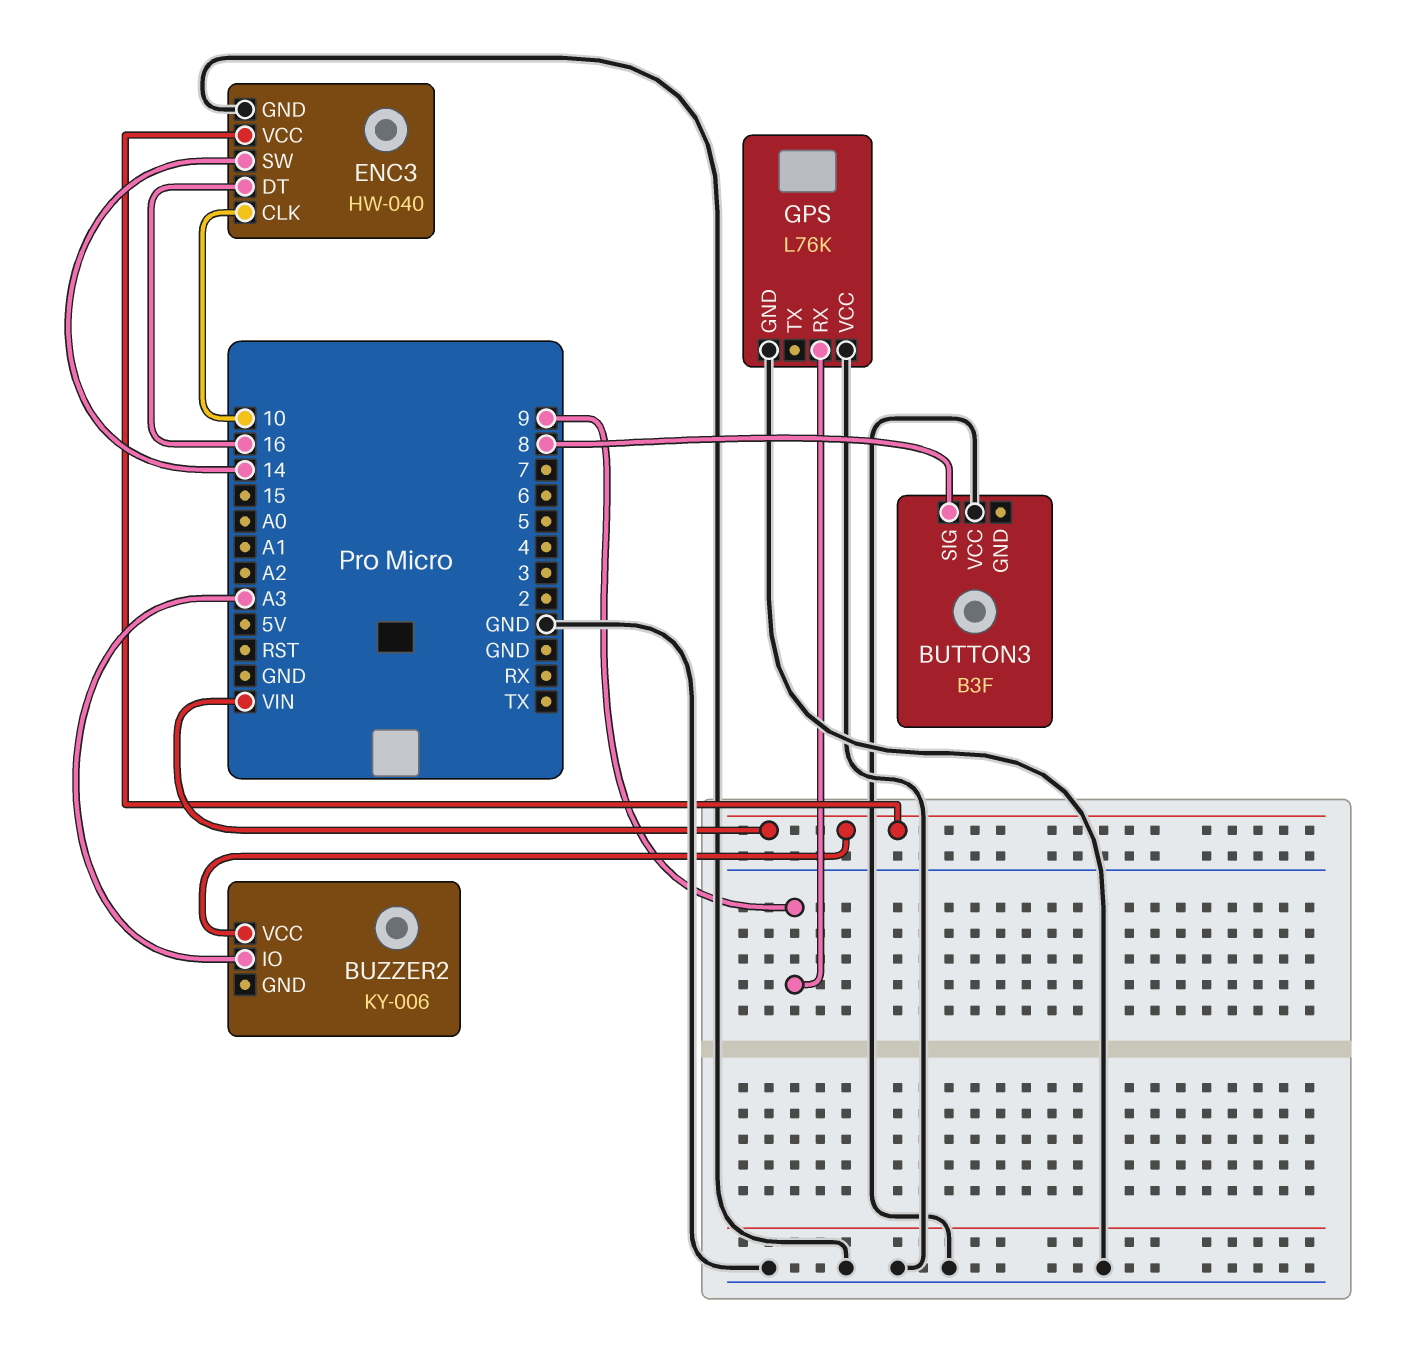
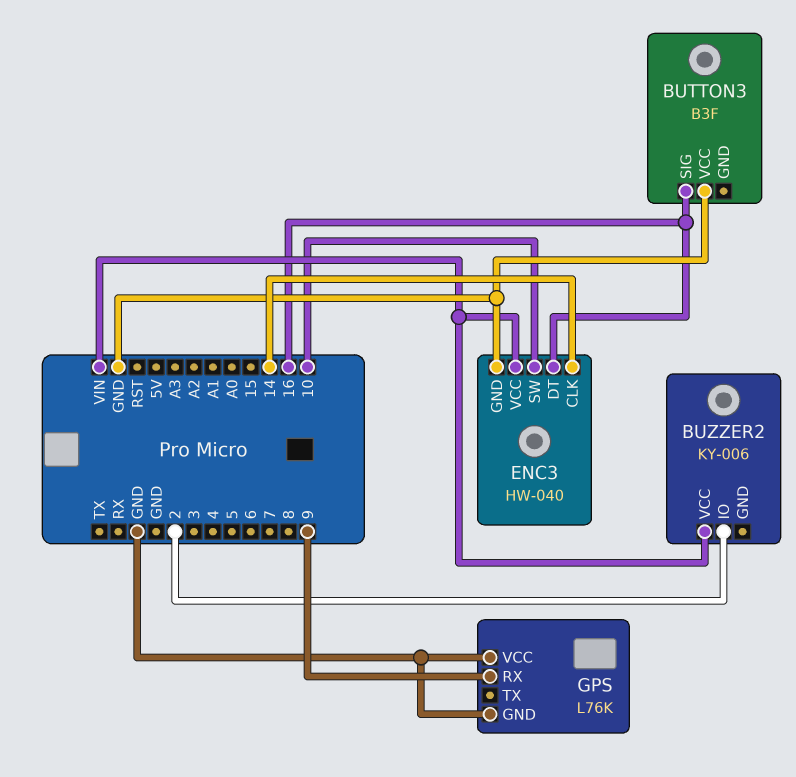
BUTTON3 pin SIG: 8 -> 16
BUZZER2 pin IO: A3 -> 2
ENC3 pin CLK: 10 -> 14
ENC3 pin SW: 14 -> 10

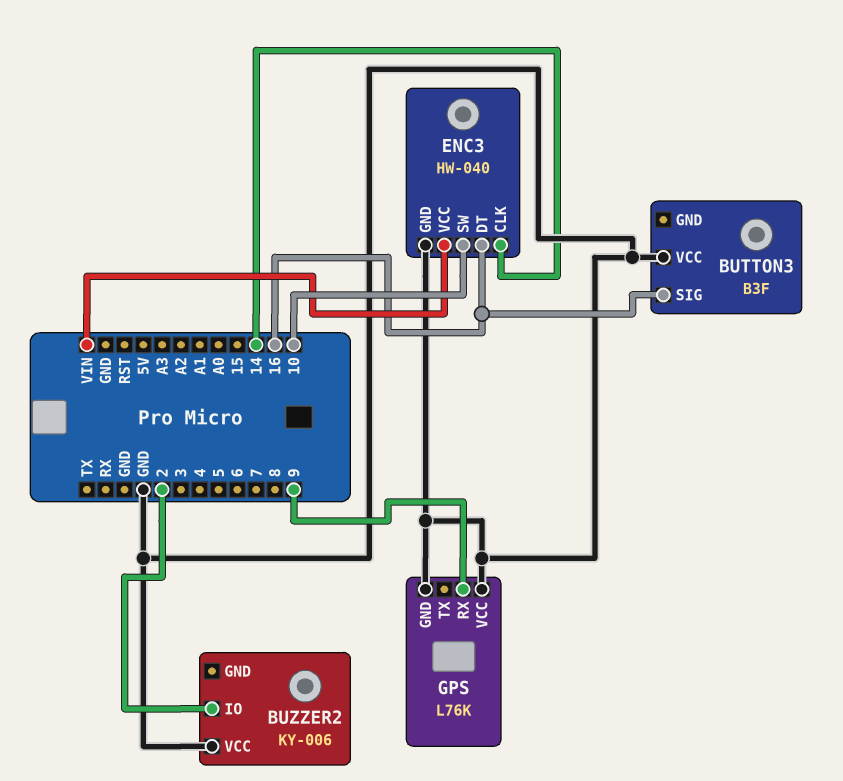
BUZZER2 pin VCC: VIN -> GND

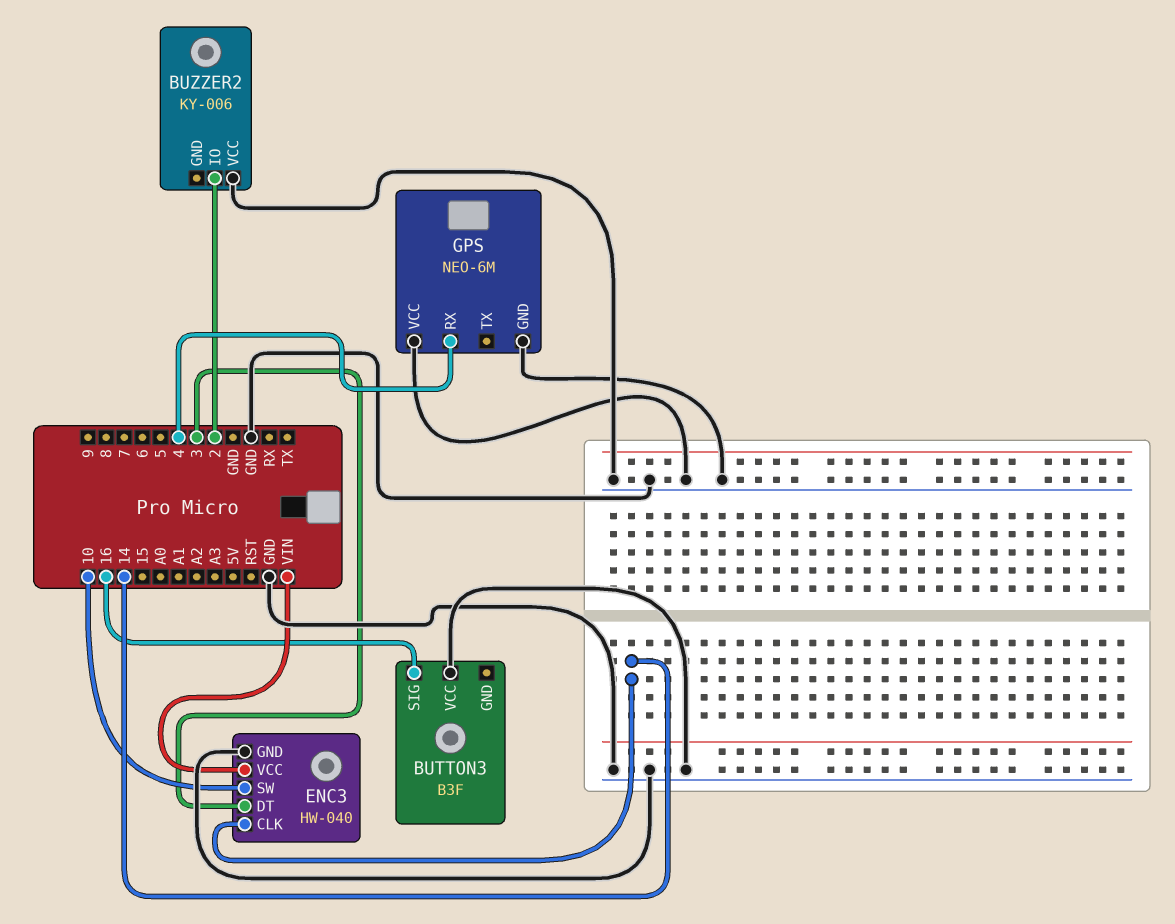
ENC3 pin DT: 16 -> 3
GPS: L76K -> NEO-6M
GPS pin RX: 9 -> 4

